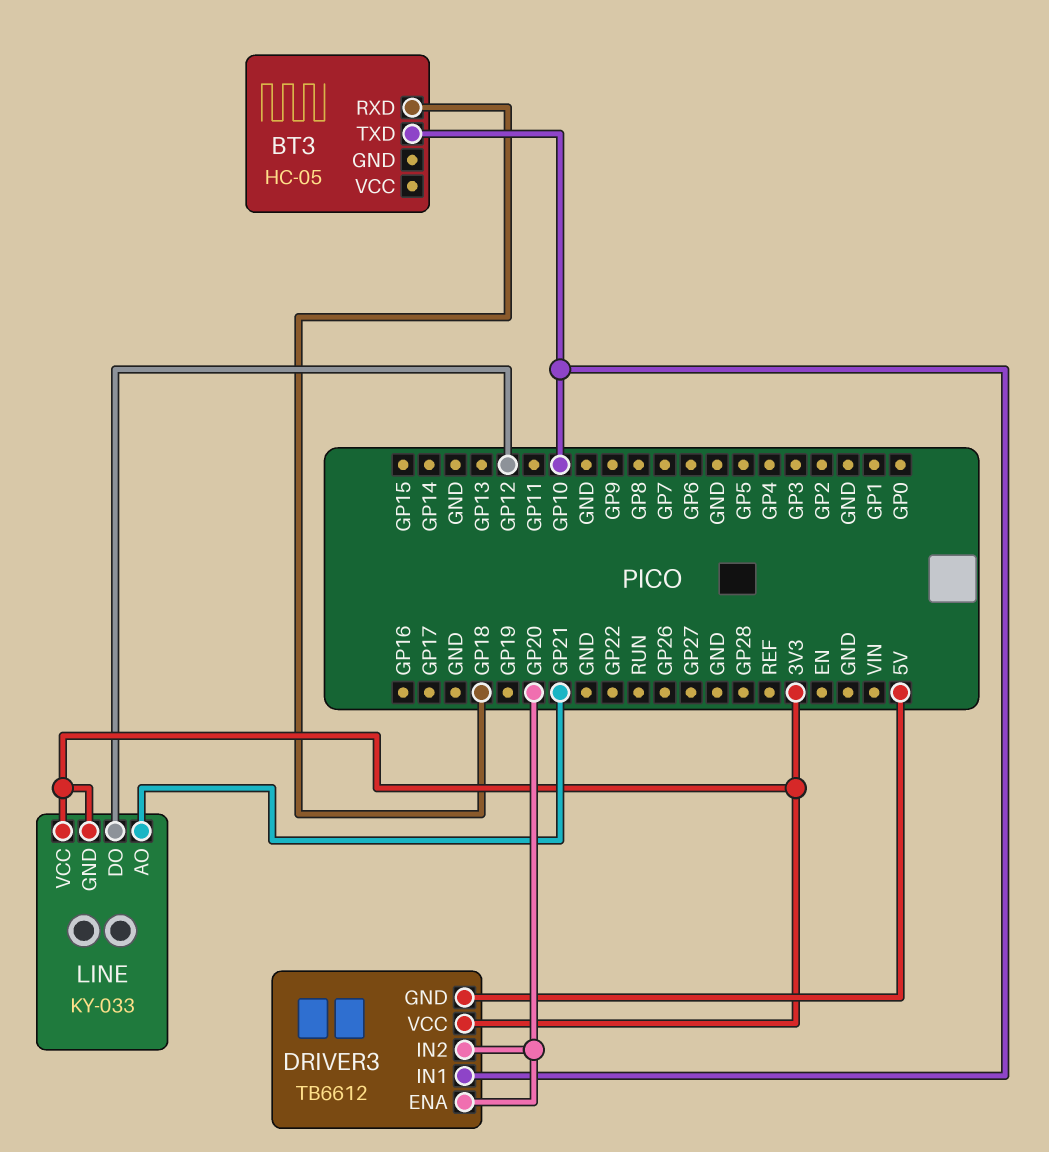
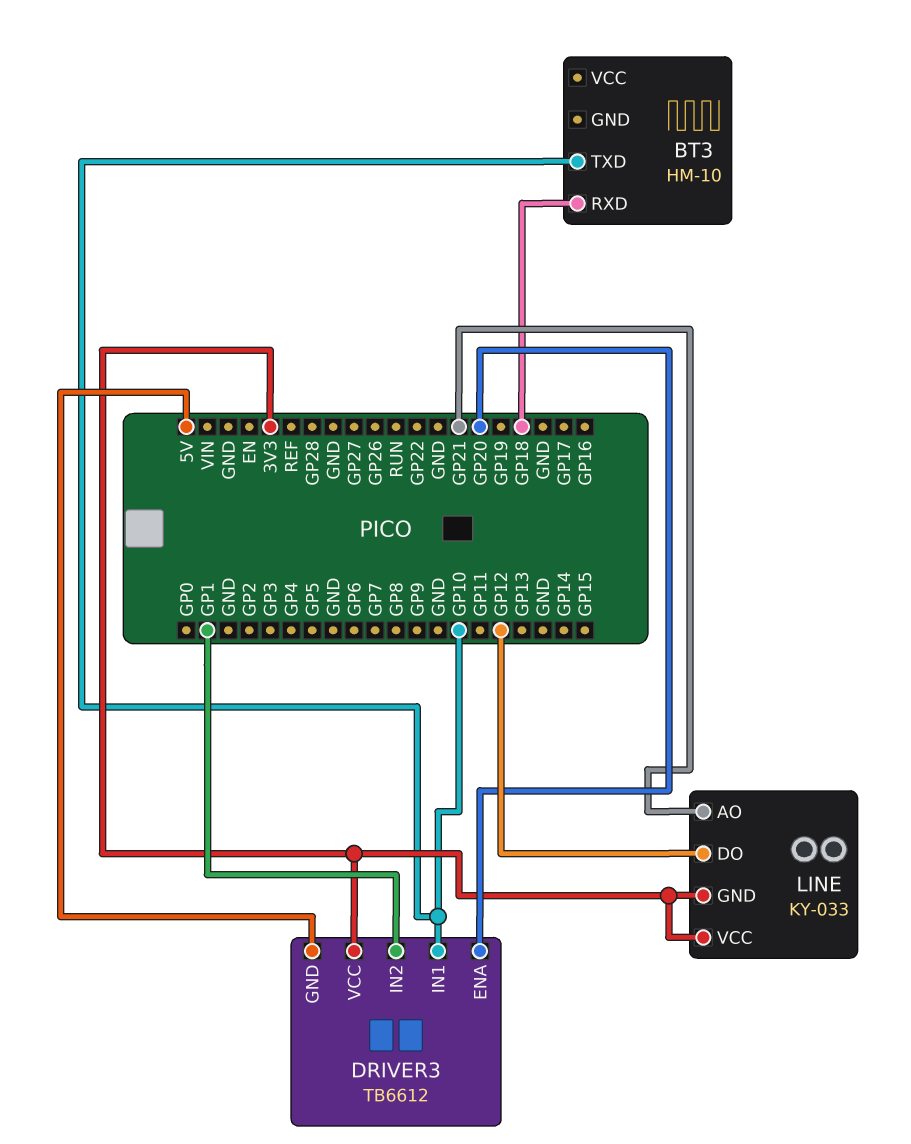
BT3: HC-05 -> HM-10
DRIVER3 pin IN2: GP20 -> GP1

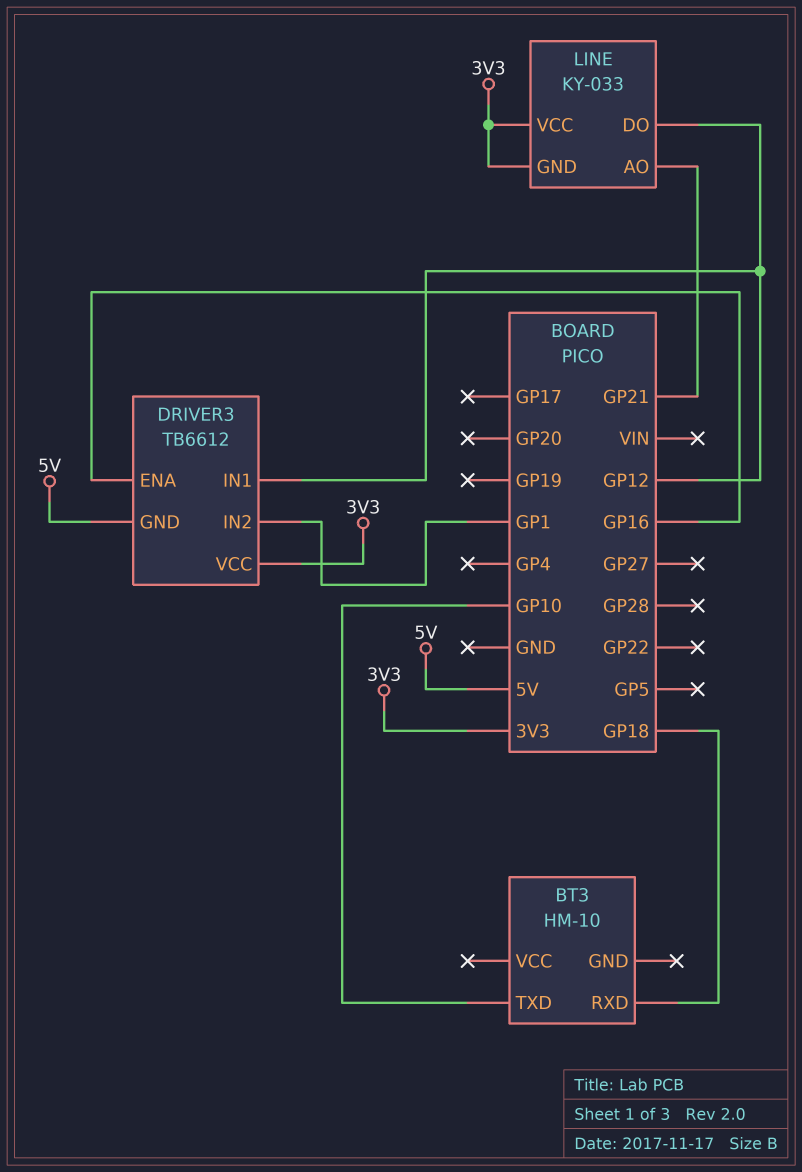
DRIVER3 pin ENA: GP20 -> GP16
DRIVER3 pin IN1: GP10 -> GP12

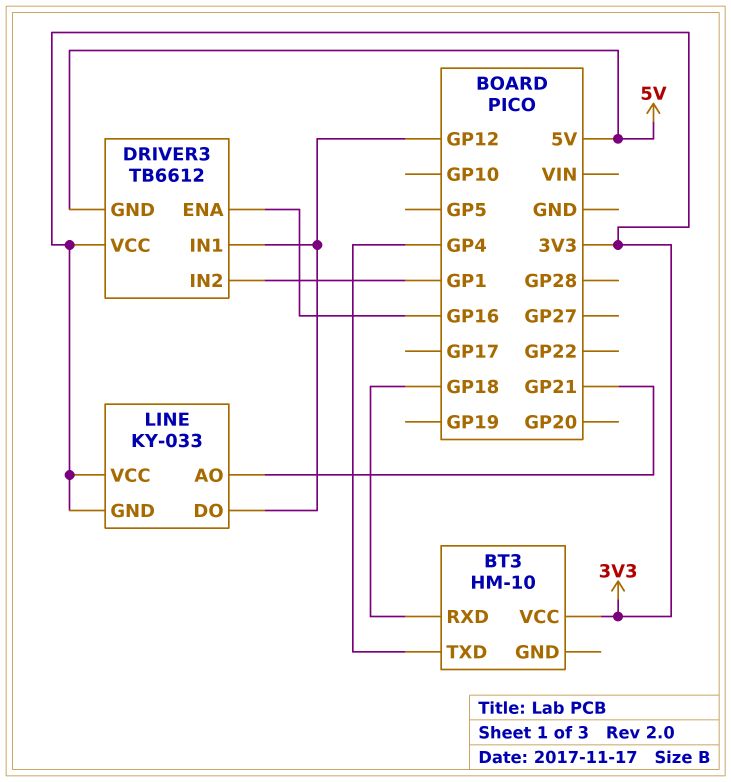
BT3 pin TXD: GP10 -> GP4
BT3 pin VCC: none -> 3V3

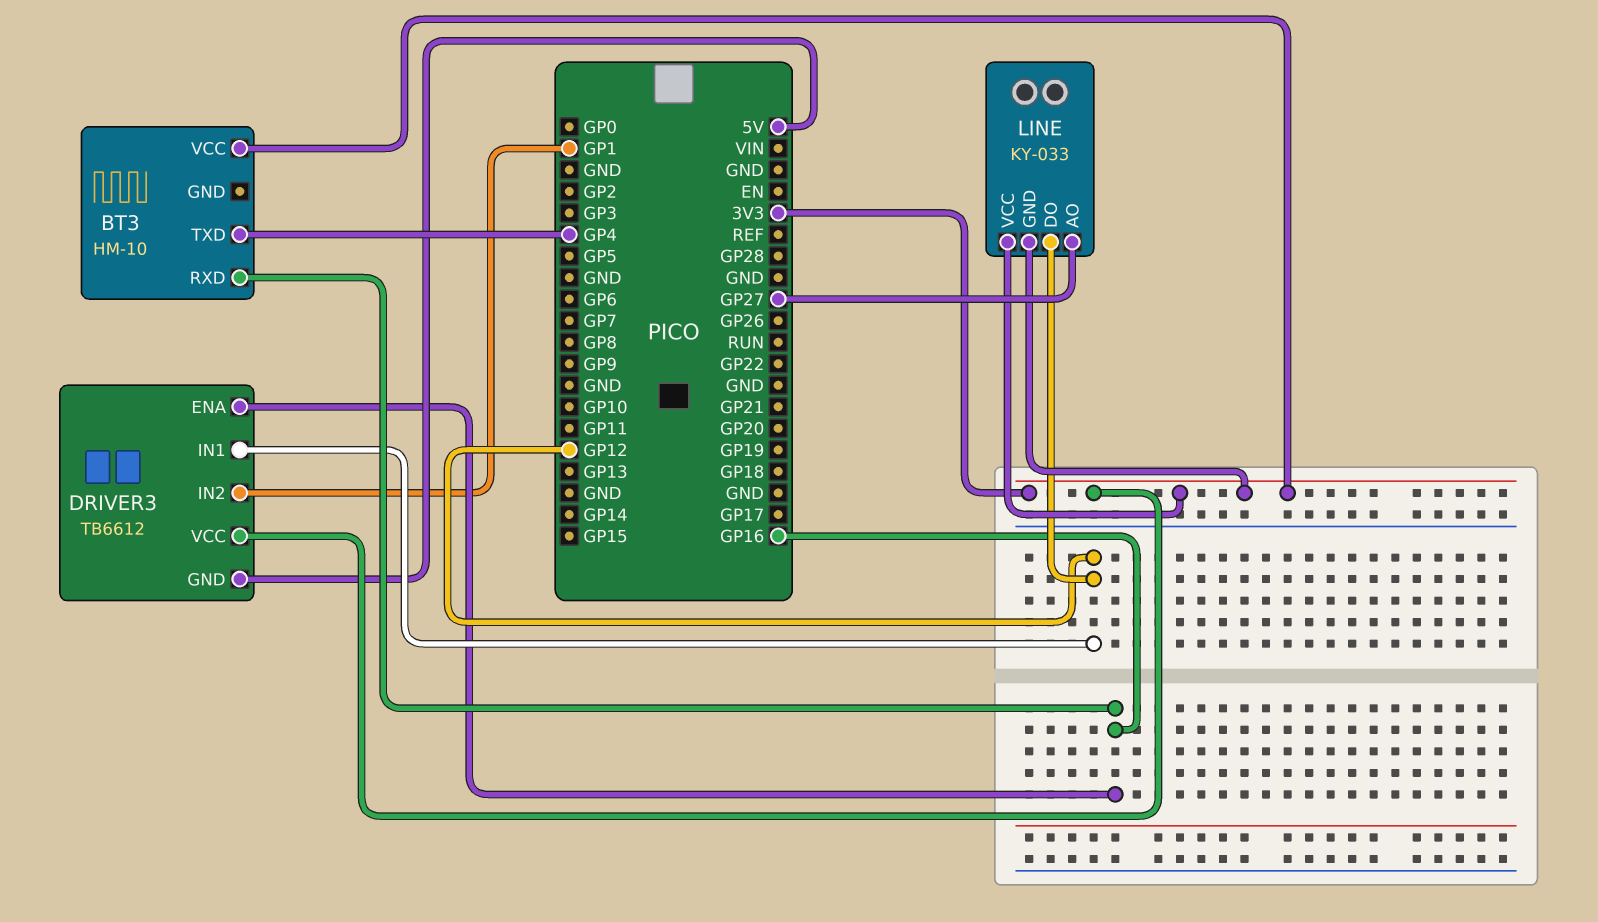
BT3 pin RXD: GP18 -> GP16
LINE pin AO: GP21 -> GP27

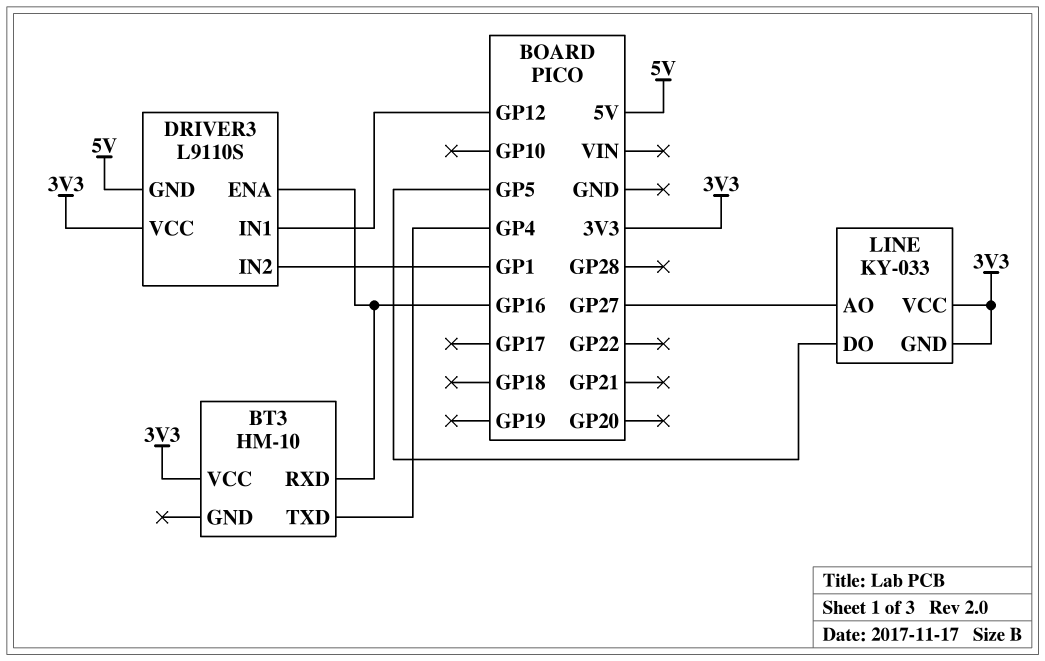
DRIVER3: TB6612 -> L9110S
LINE pin DO: GP12 -> GP5

